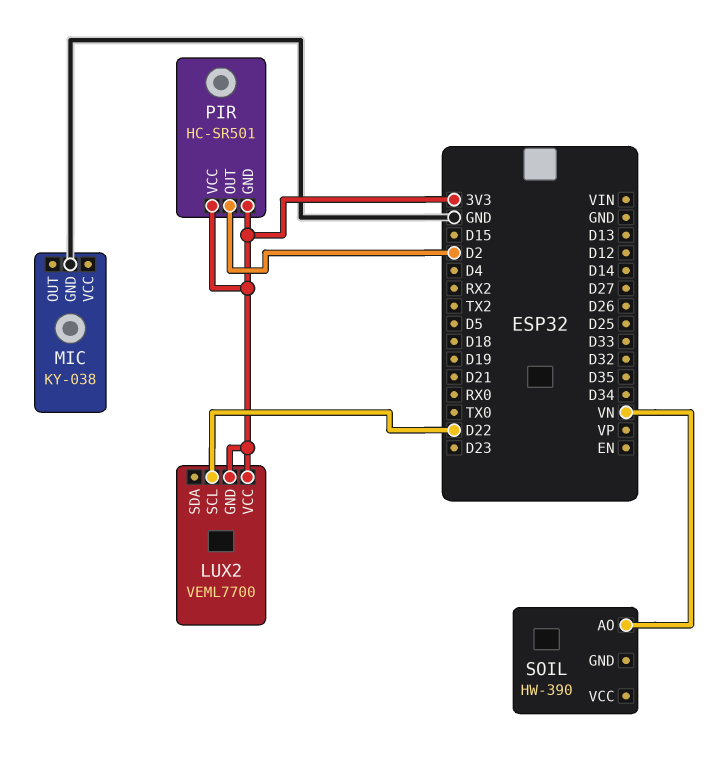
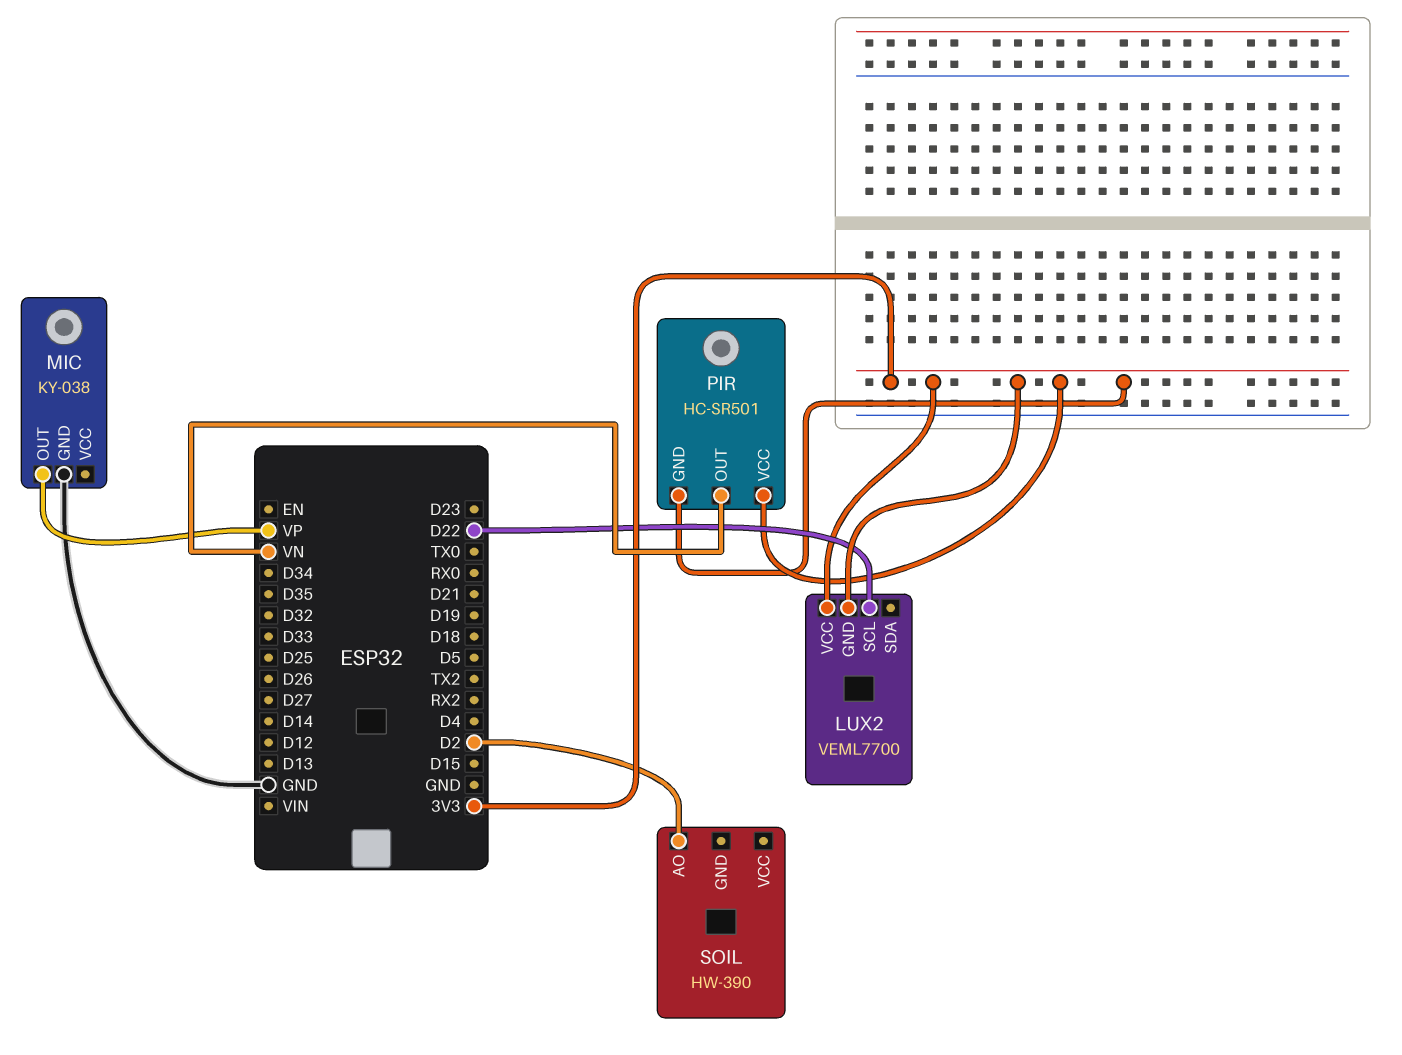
MIC pin OUT: none -> VP
PIR pin OUT: D2 -> VN
SOIL pin AO: VN -> D2

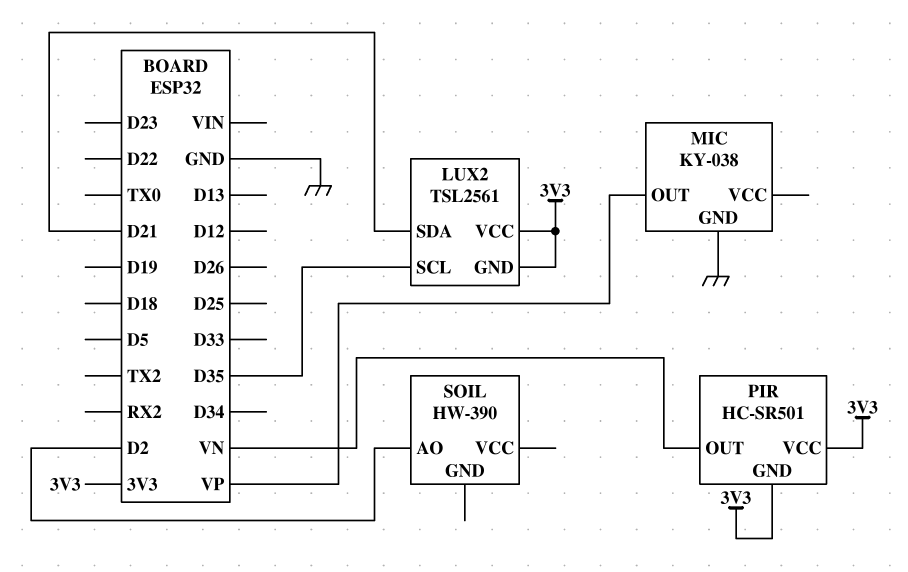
LUX2: VEML7700 -> TSL2561
LUX2 pin SCL: D22 -> D35
LUX2 pin SDA: none -> D21

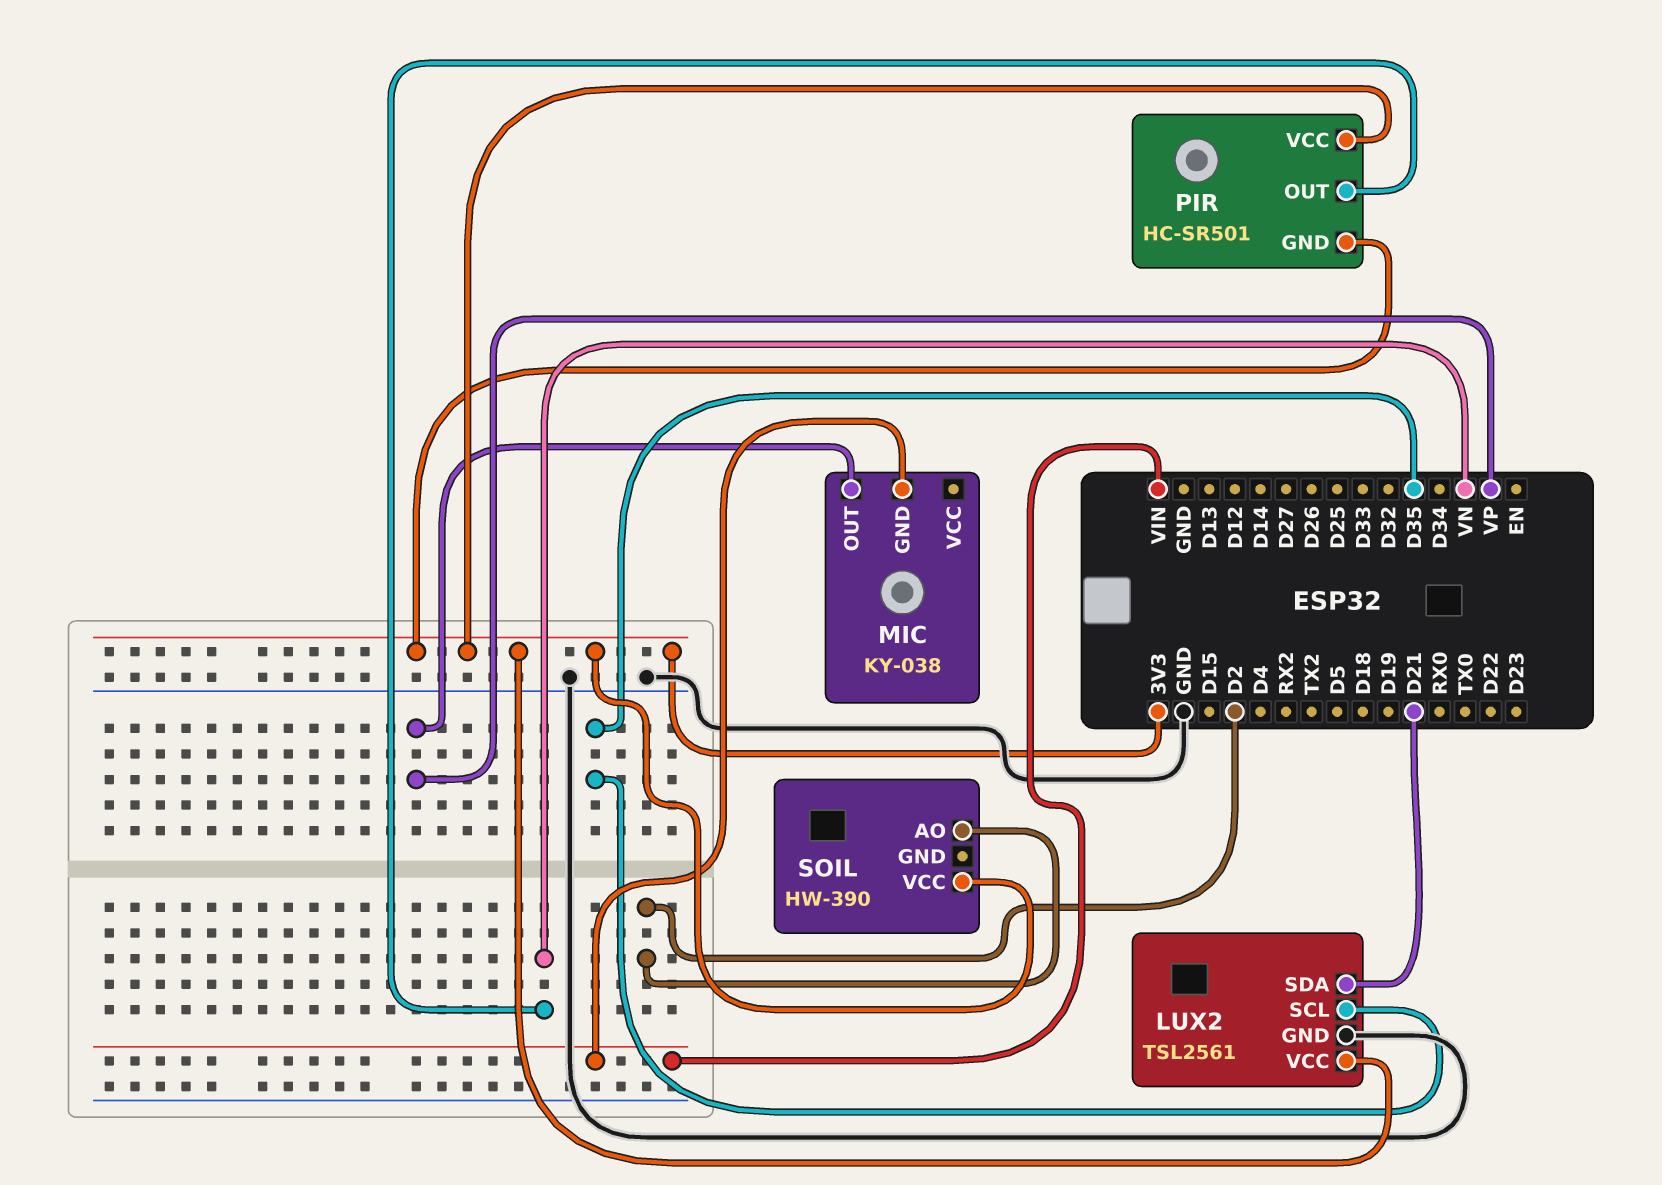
LUX2 pin GND: 3V3 -> GND
MIC pin GND: GND -> VIN
SOIL pin VCC: none -> 3V3

